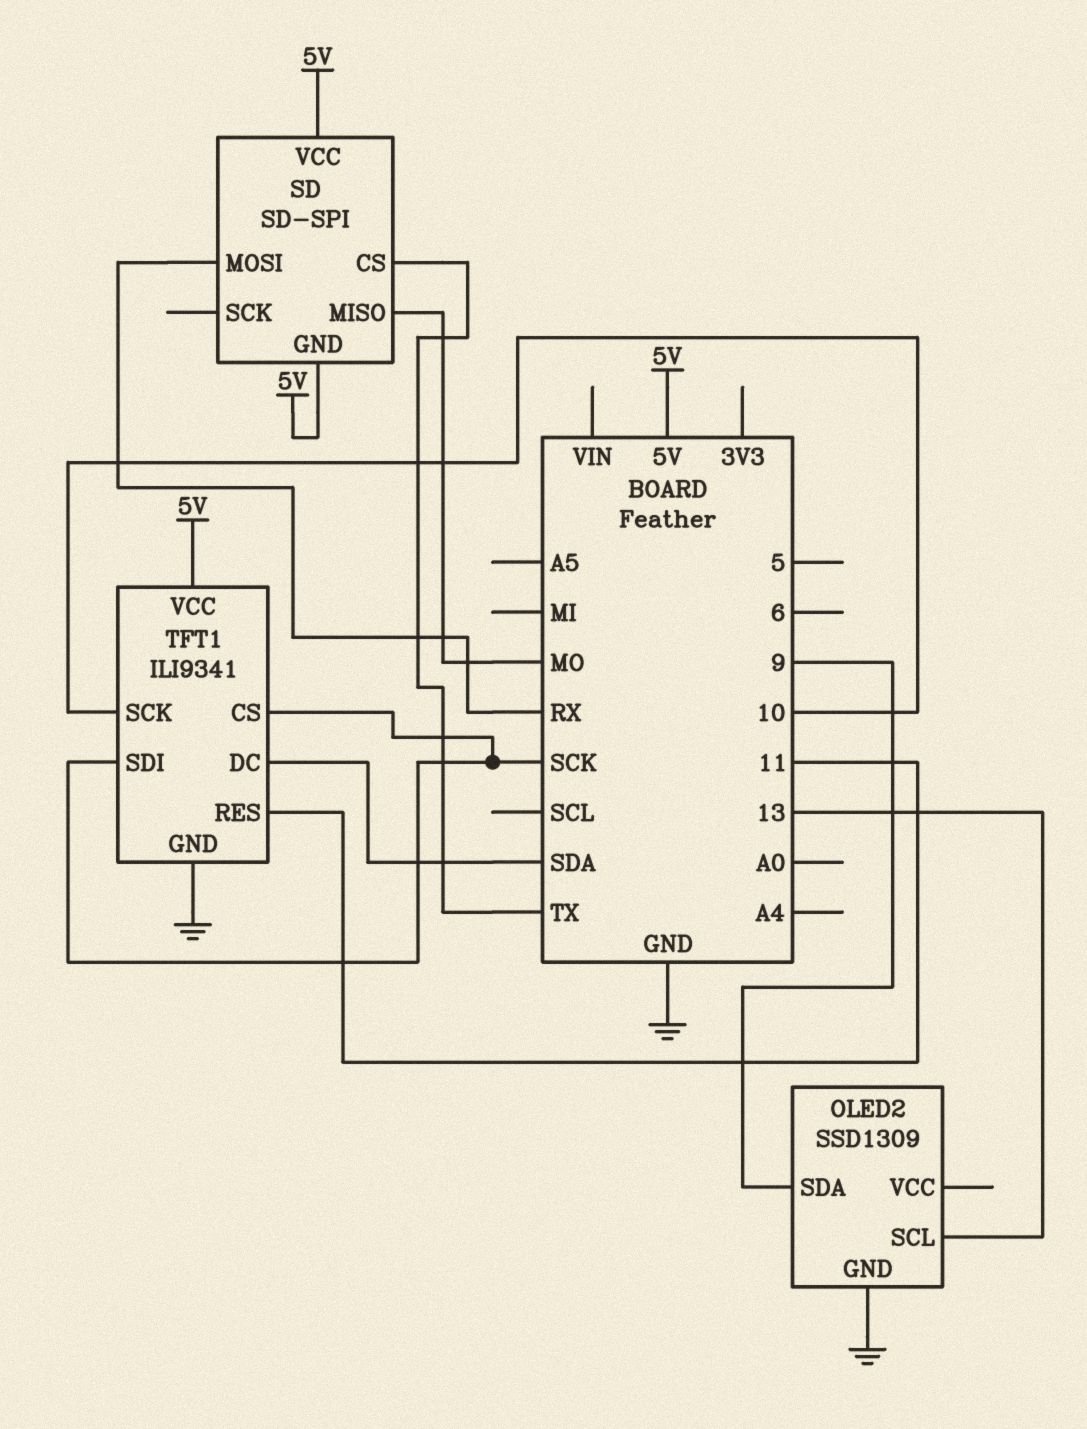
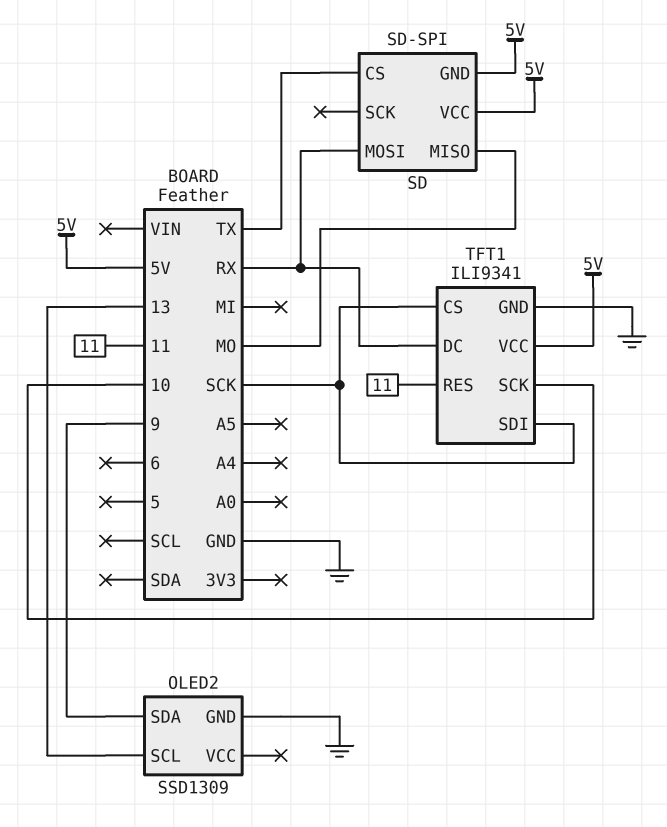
TFT1 pin DC: SDA -> RX

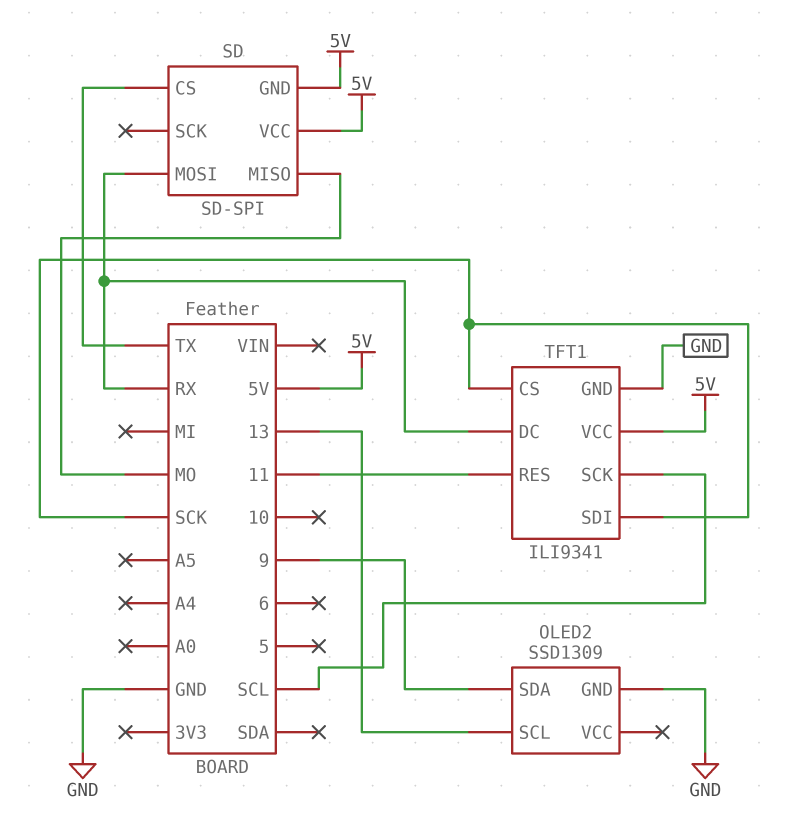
TFT1 pin SCK: 10 -> SCL

